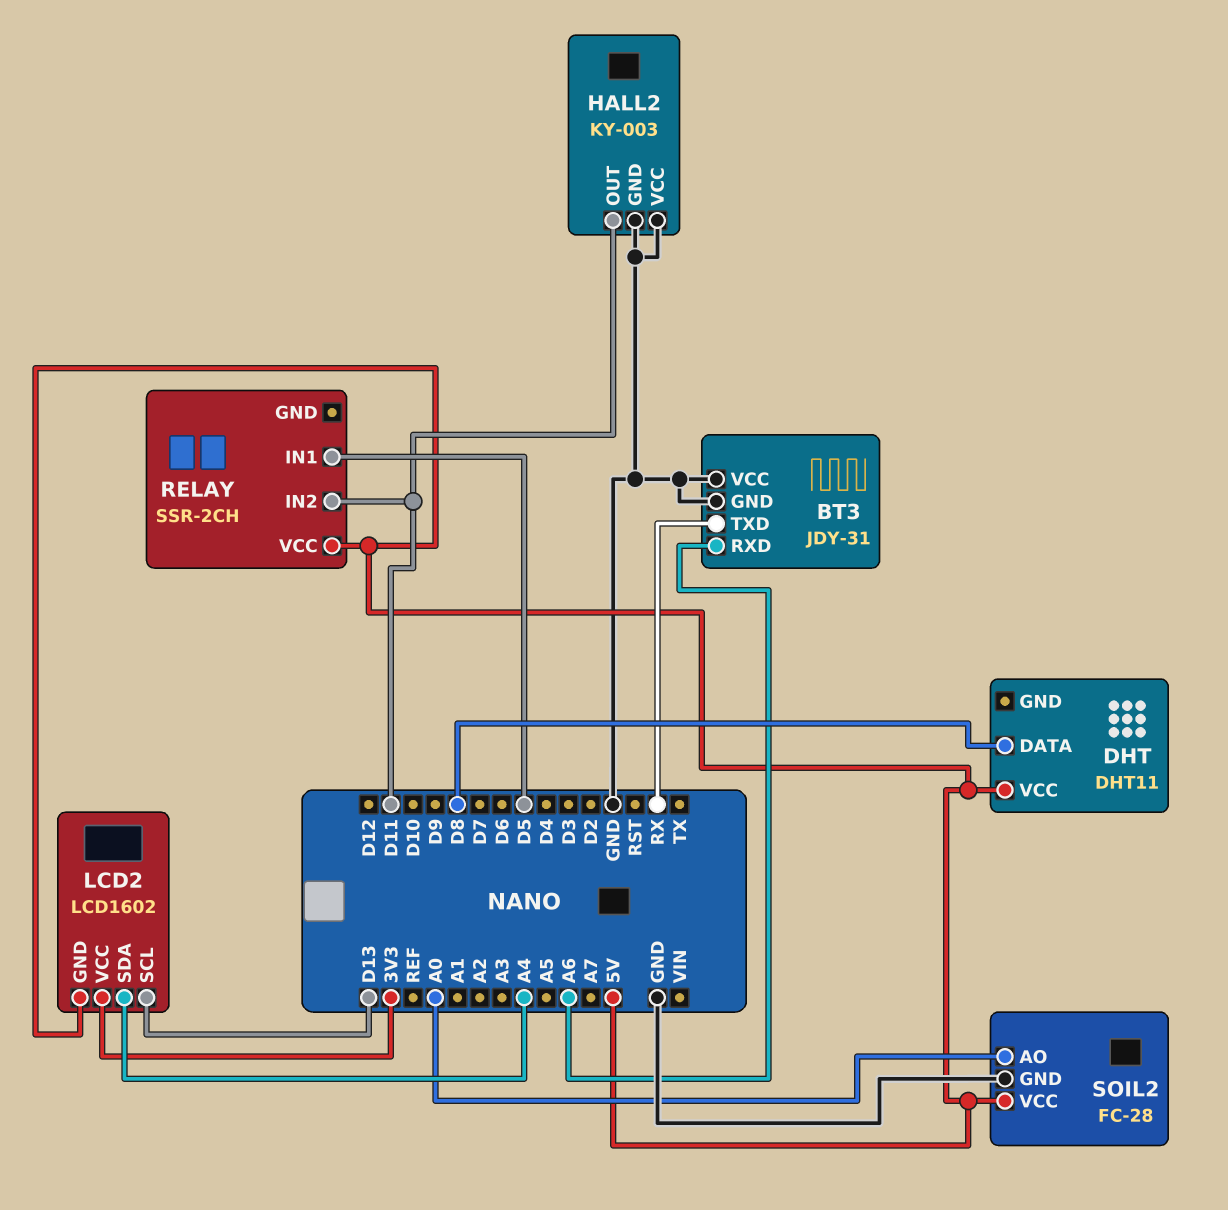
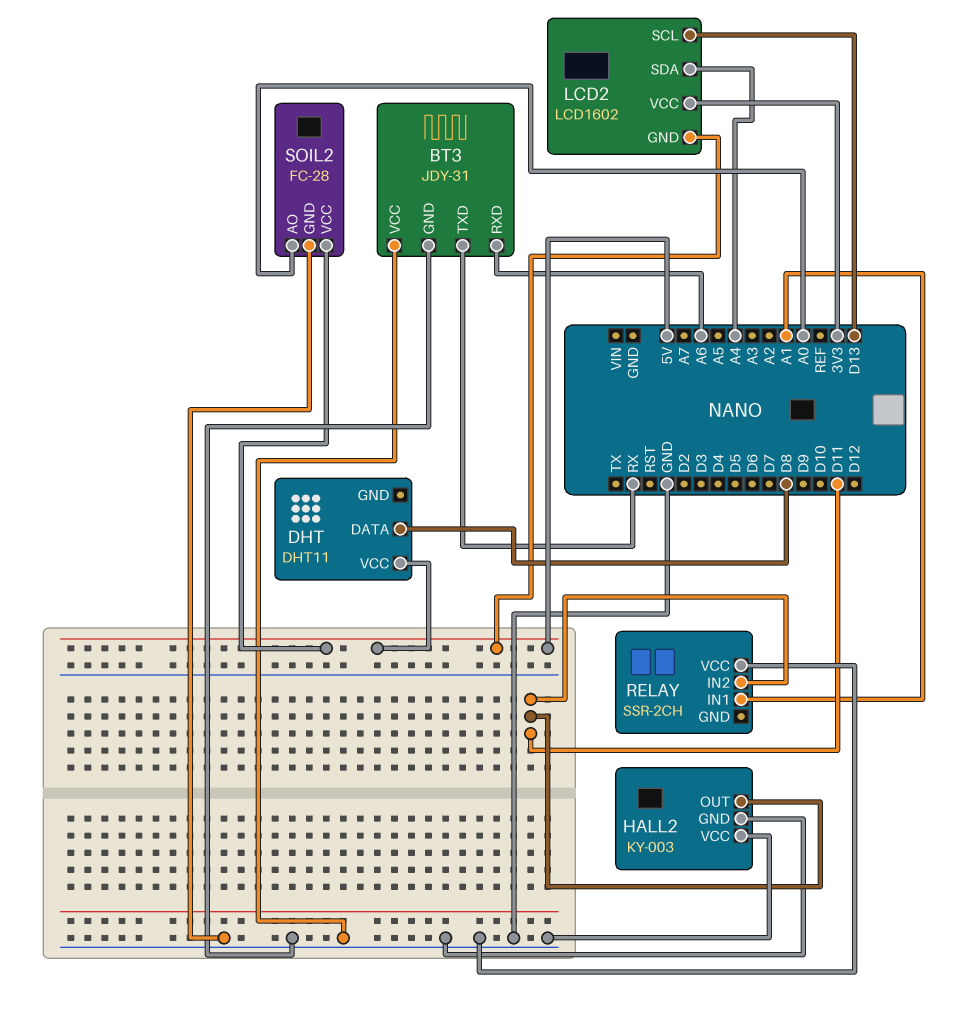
RELAY pin IN1: D5 -> A1
RELAY pin VCC: 5V -> GND

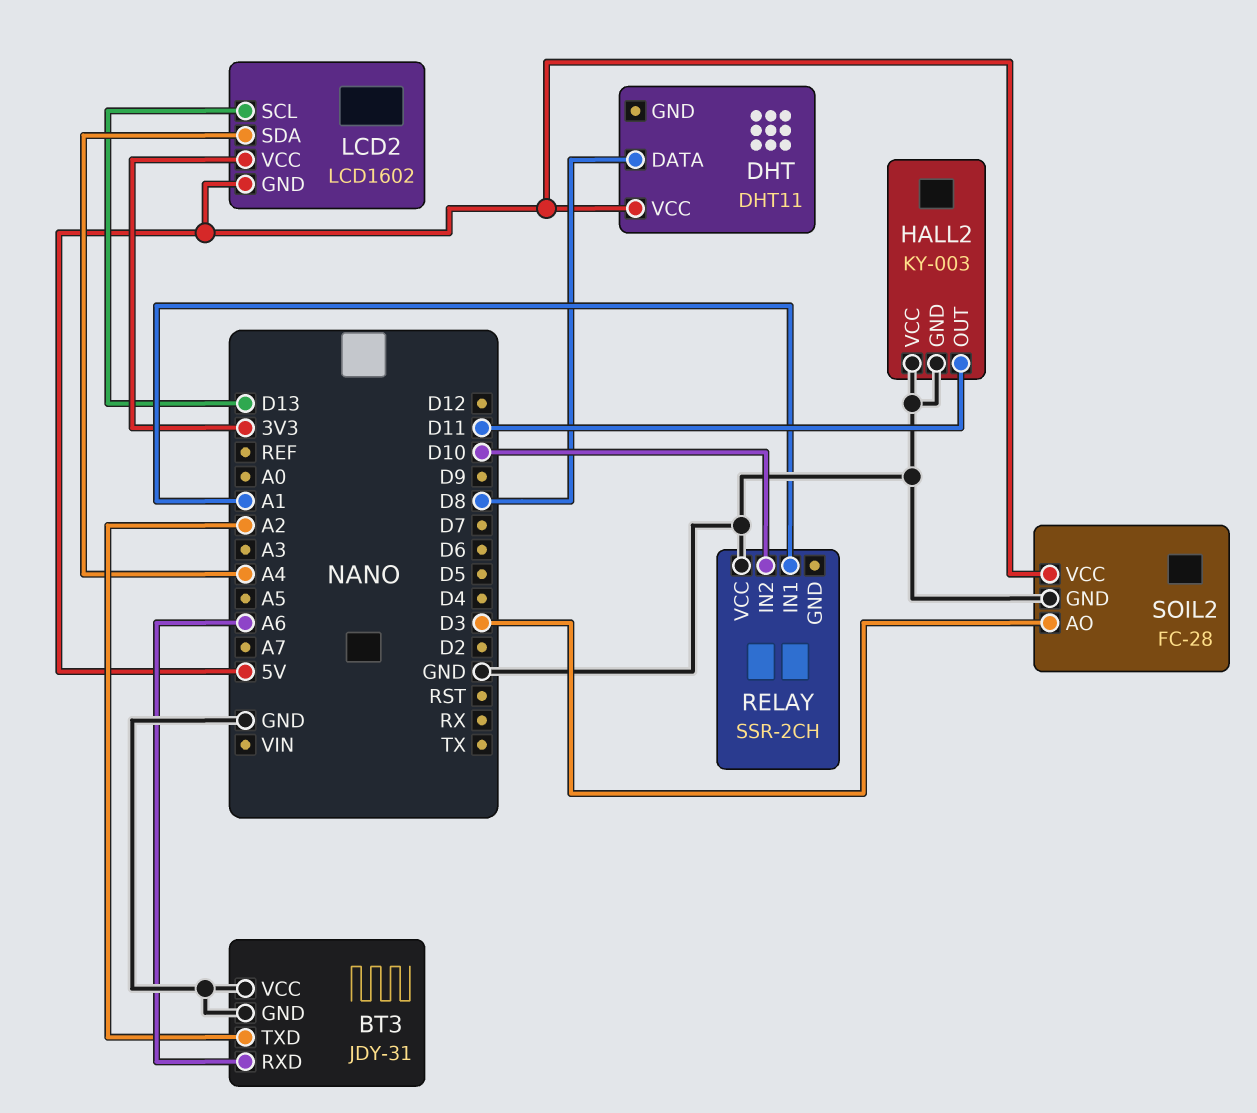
BT3 pin TXD: RX -> A2
RELAY pin IN2: D11 -> D10
SOIL2 pin AO: A0 -> D3

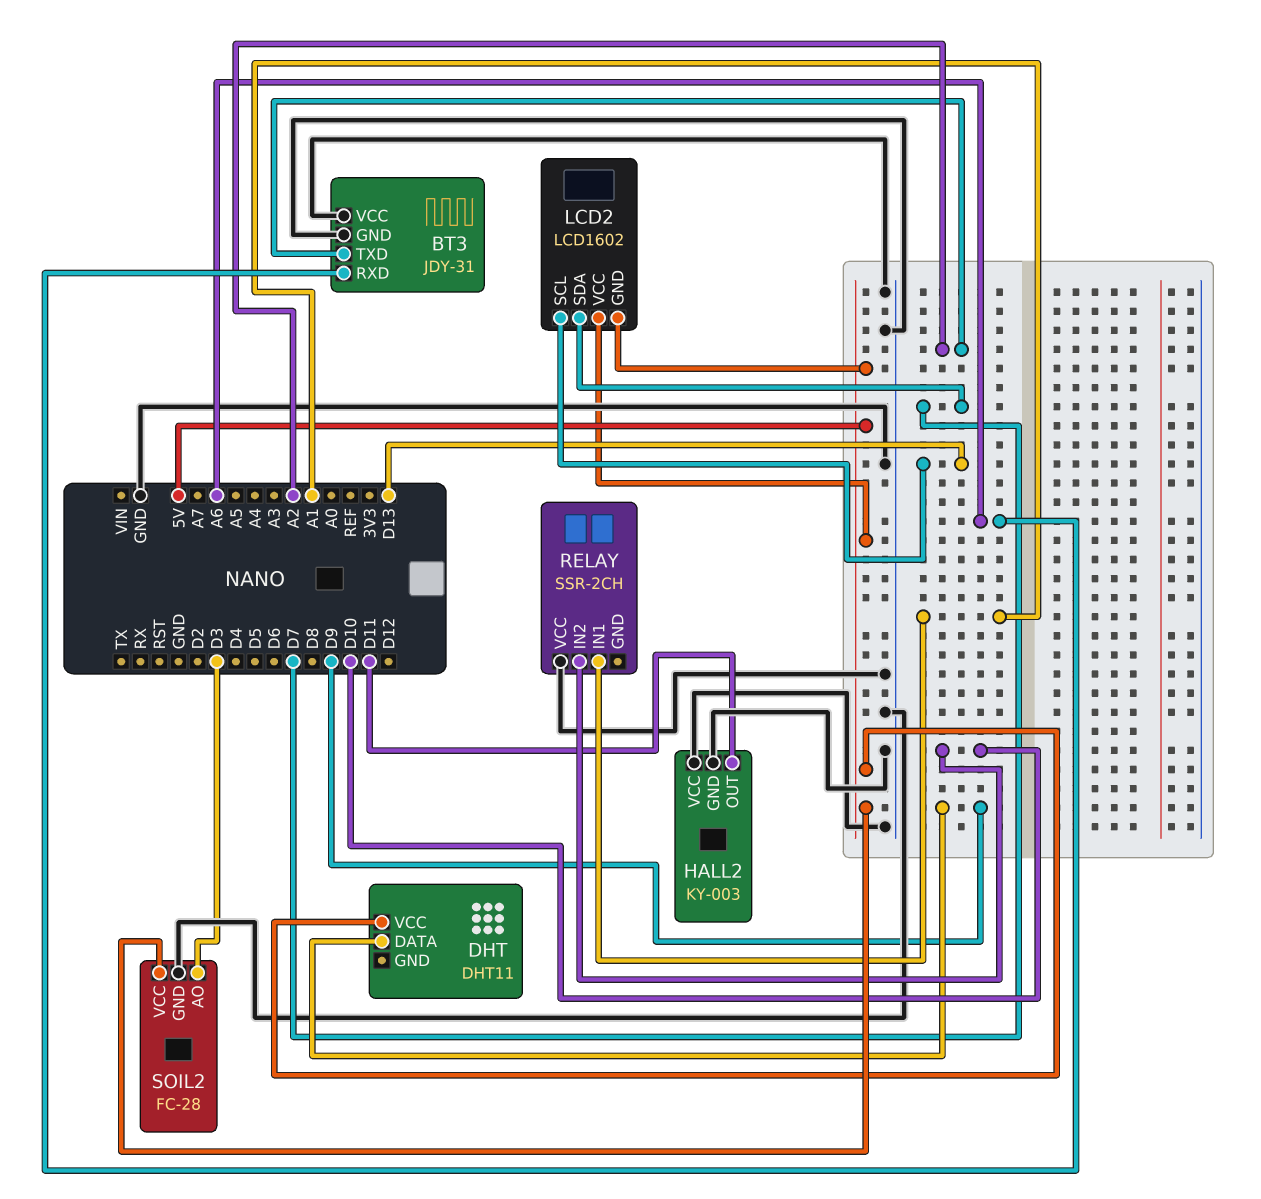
DHT pin DATA: D8 -> D9
LCD2 pin SDA: A4 -> D7
LCD2 pin VCC: 3V3 -> 5V

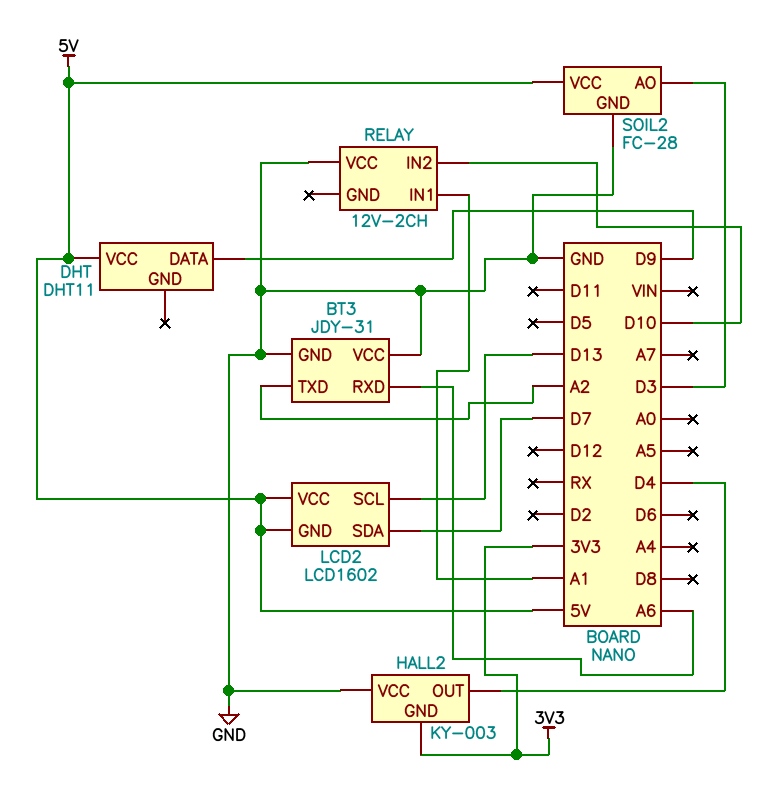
HALL2 pin GND: GND -> 3V3
HALL2 pin OUT: D11 -> D4
RELAY: SSR-2CH -> 12V-2CH

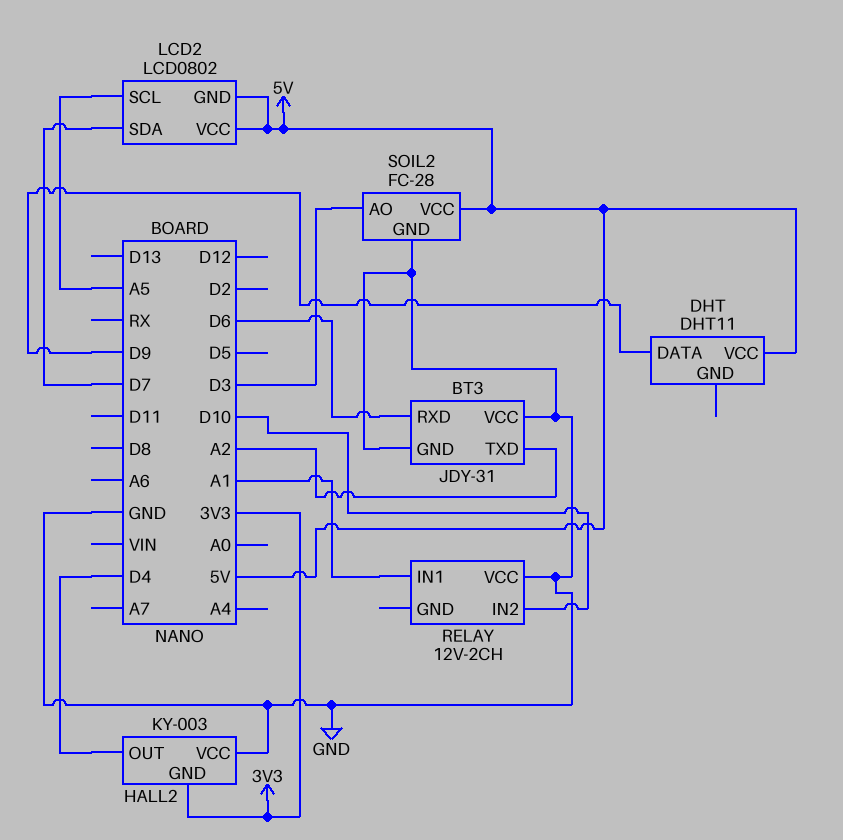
BT3 pin RXD: A6 -> D6
LCD2: LCD1602 -> LCD0802
LCD2 pin SCL: D13 -> A5

